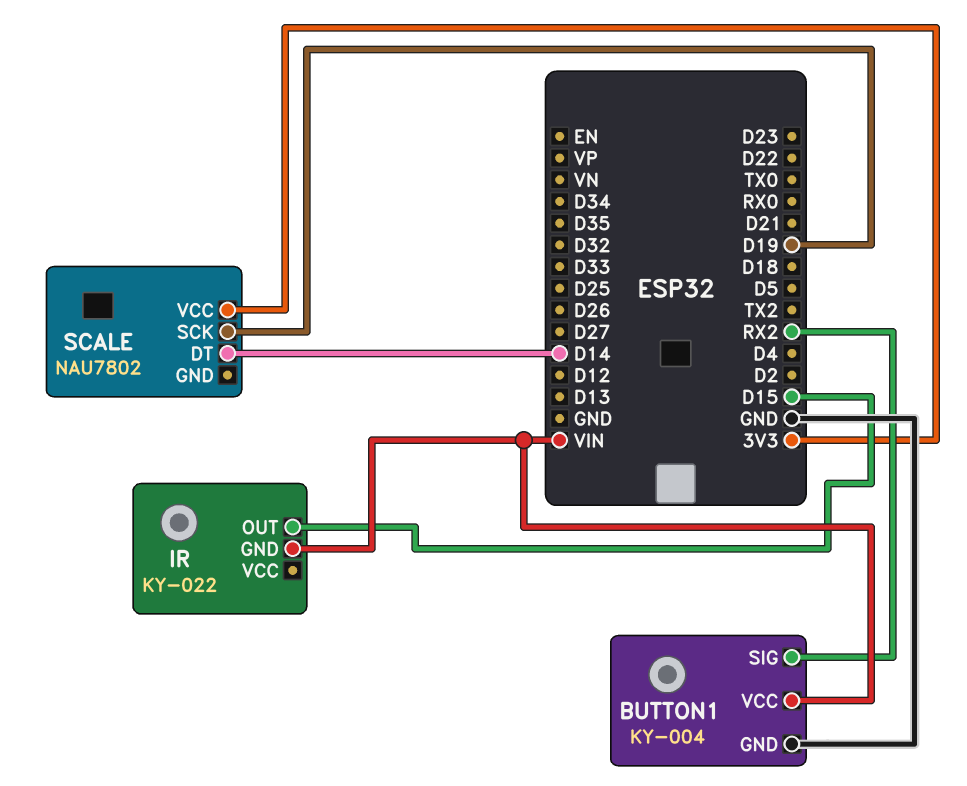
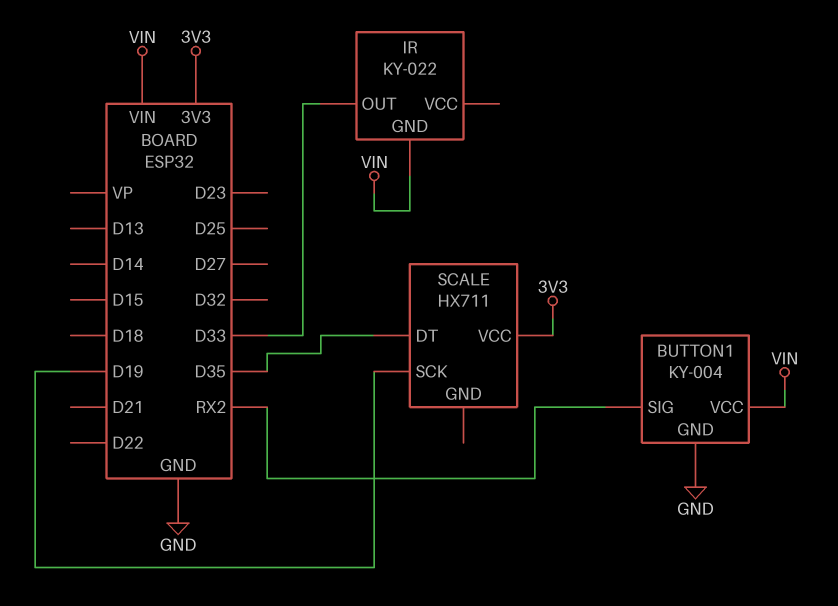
IR pin OUT: D15 -> D33
SCALE: NAU7802 -> HX711
SCALE pin DT: D14 -> D35

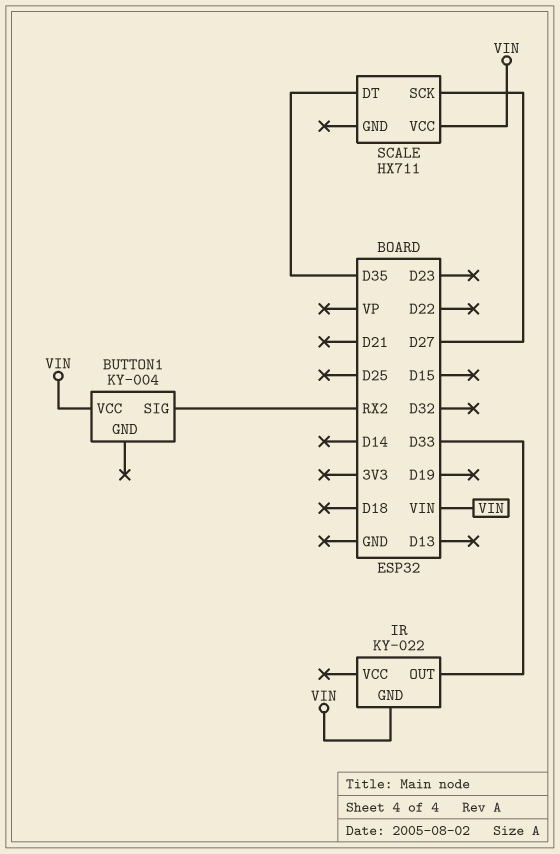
BUTTON1 pin GND: GND -> none
SCALE pin SCK: D19 -> D27
SCALE pin VCC: 3V3 -> VIN

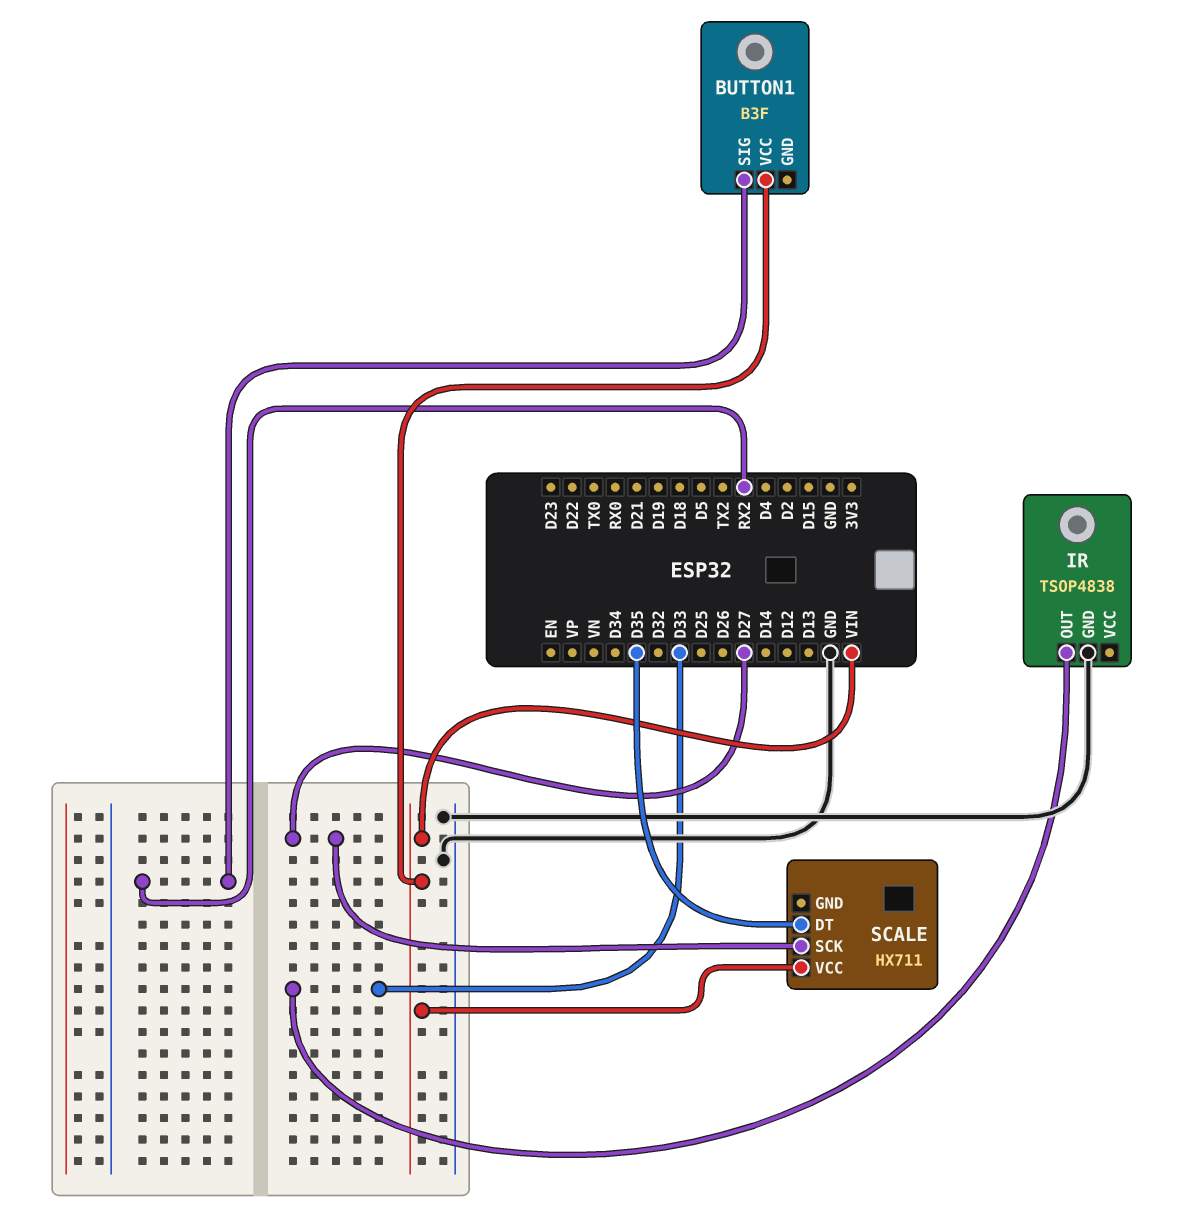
BUTTON1: KY-004 -> B3F
IR: KY-022 -> TSOP4838
IR pin GND: VIN -> GND

